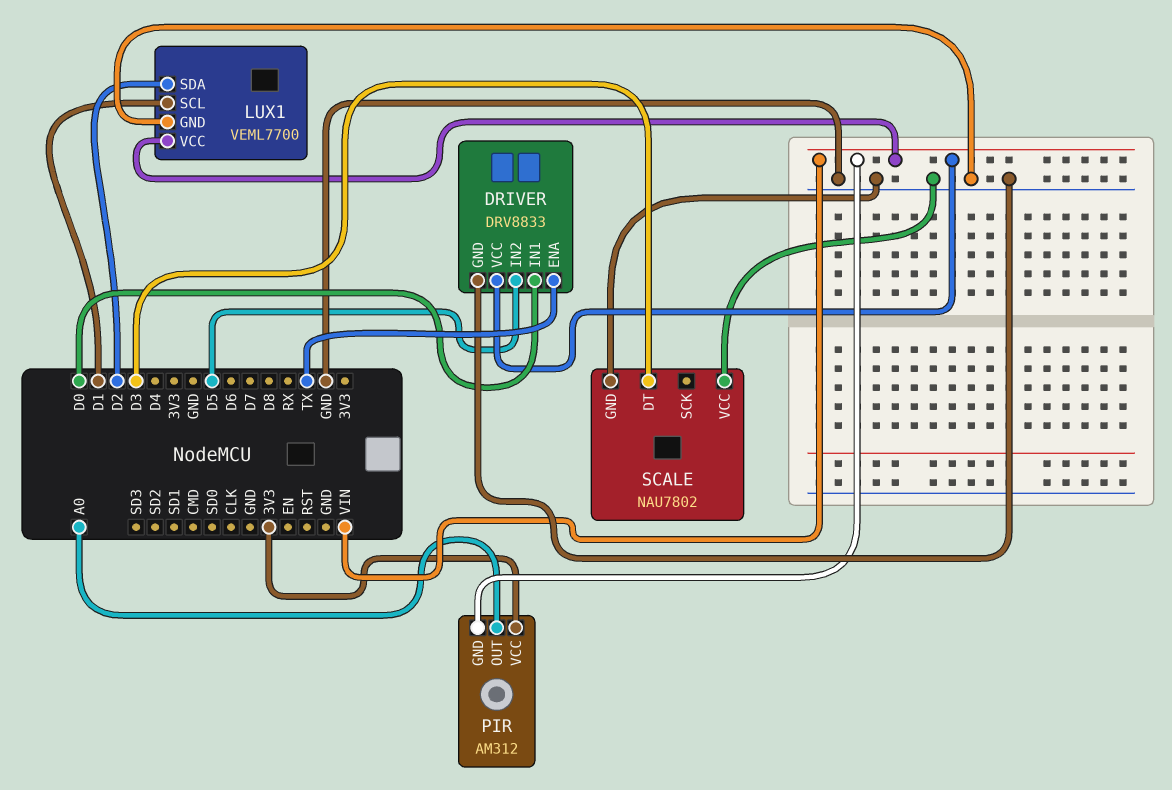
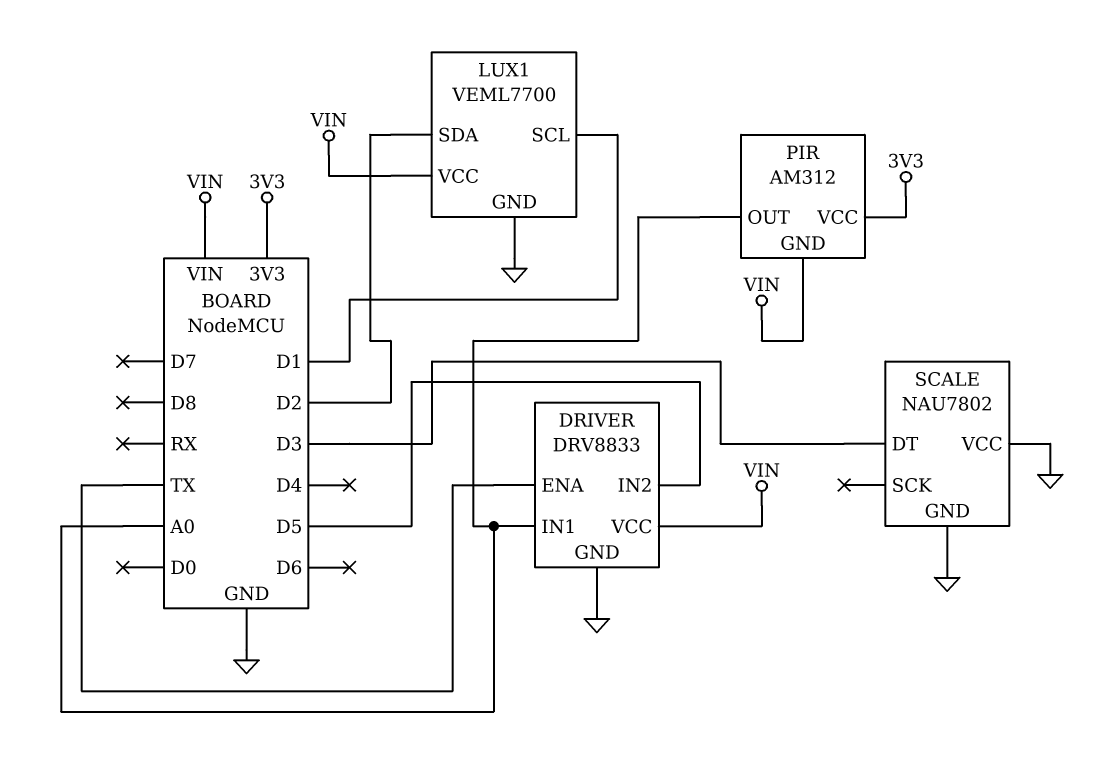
DRIVER pin IN1: D0 -> A0

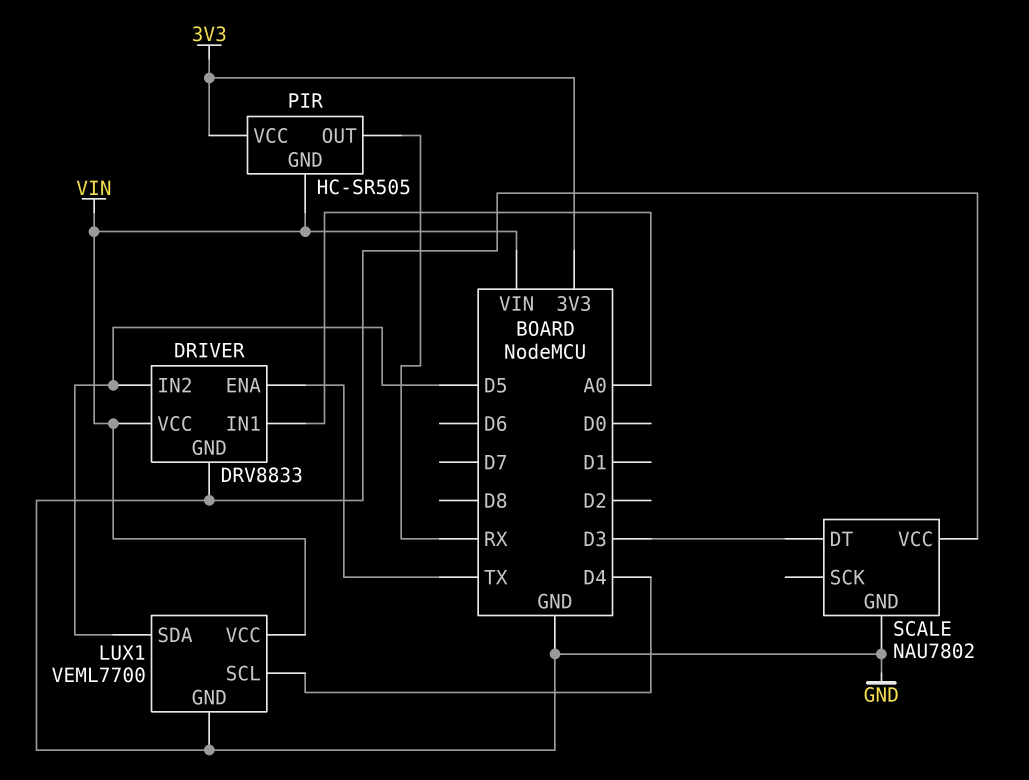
LUX1 pin SCL: D1 -> D4
LUX1 pin SDA: D2 -> D5
PIR: AM312 -> HC-SR505
PIR pin OUT: A0 -> RX

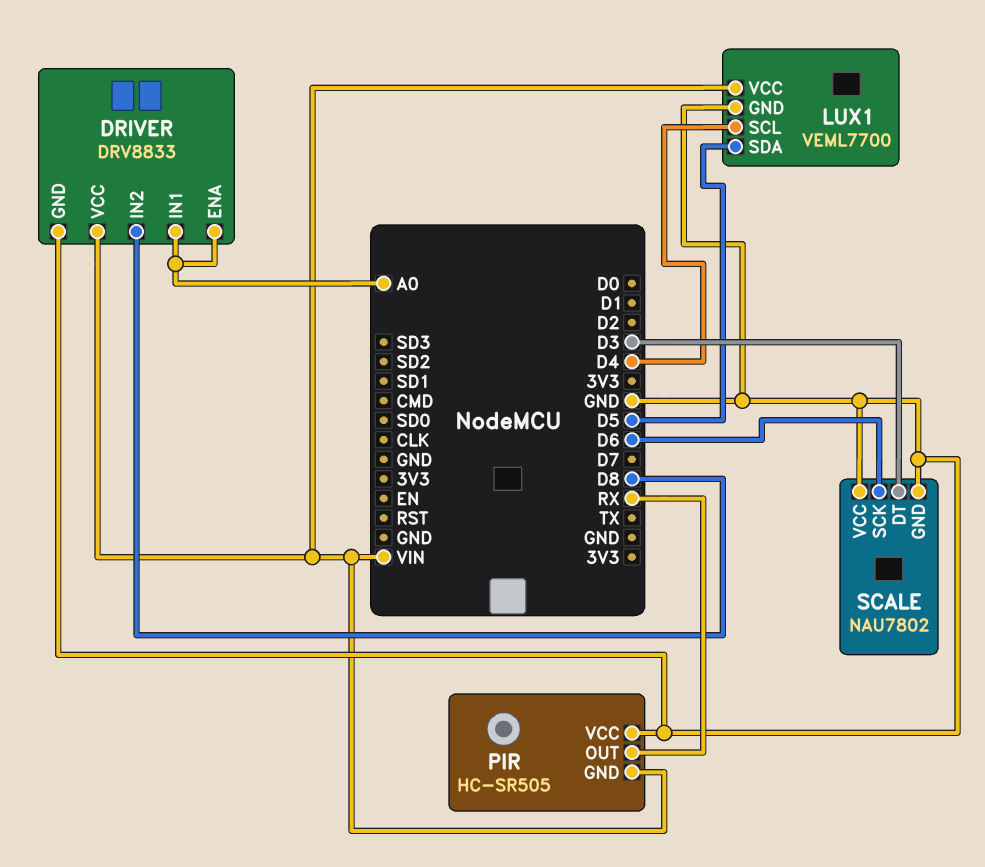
DRIVER pin ENA: TX -> A0
DRIVER pin IN2: D5 -> D8
PIR pin VCC: 3V3 -> GND
SCALE pin SCK: none -> D6

